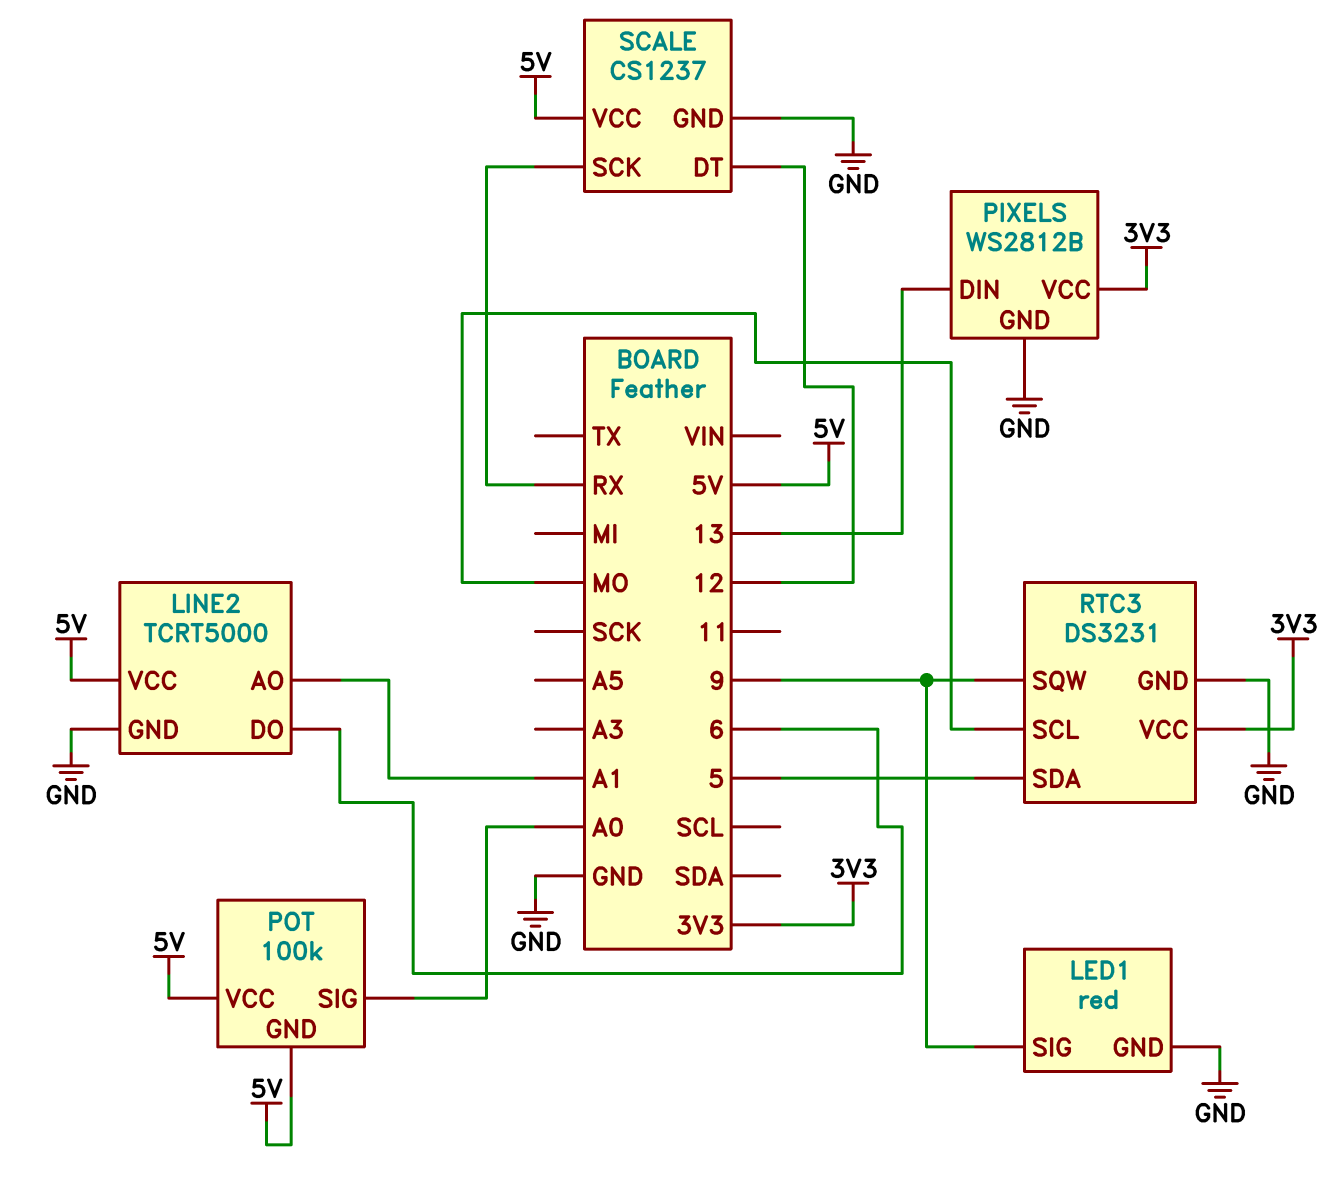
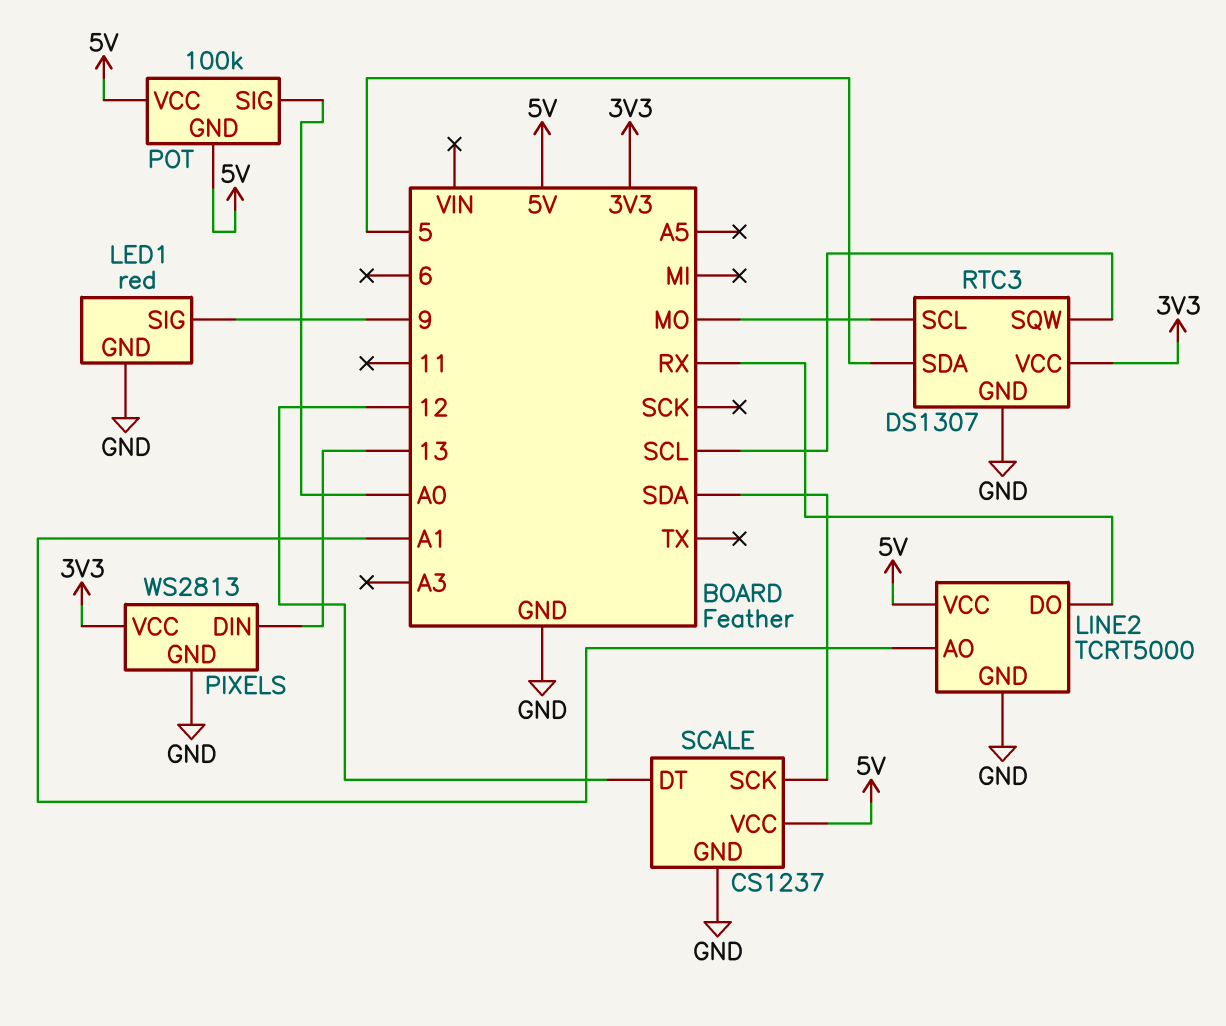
LINE2 pin DO: 6 -> RX
PIXELS: WS2812B -> WS2813
RTC3: DS3231 -> DS1307
RTC3 pin SQW: 9 -> SCL
SCALE pin SCK: RX -> SDA

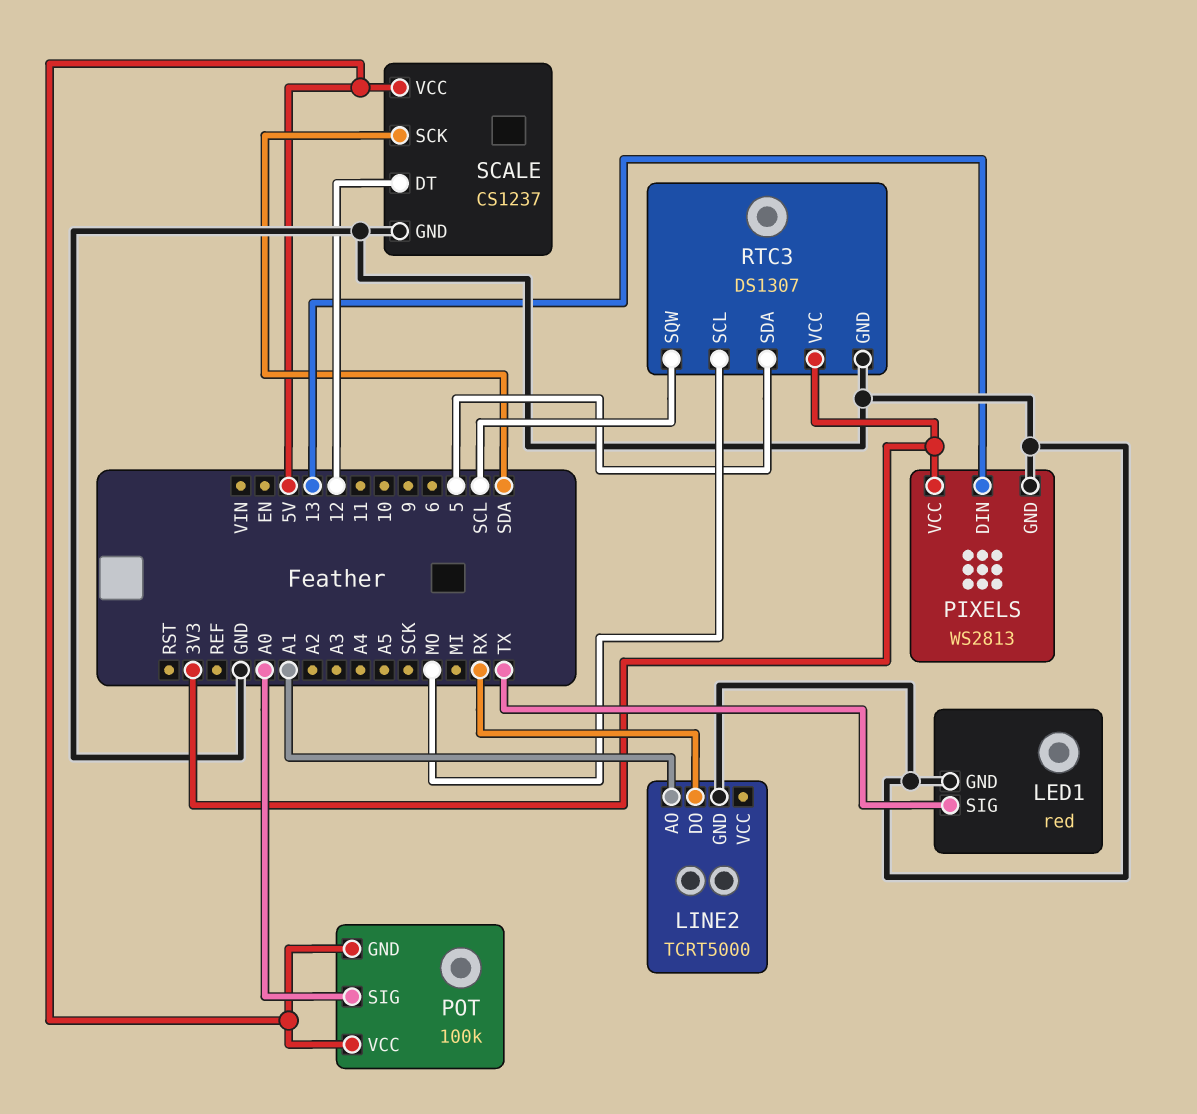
LED1 pin SIG: 9 -> TX
LINE2 pin VCC: 5V -> none

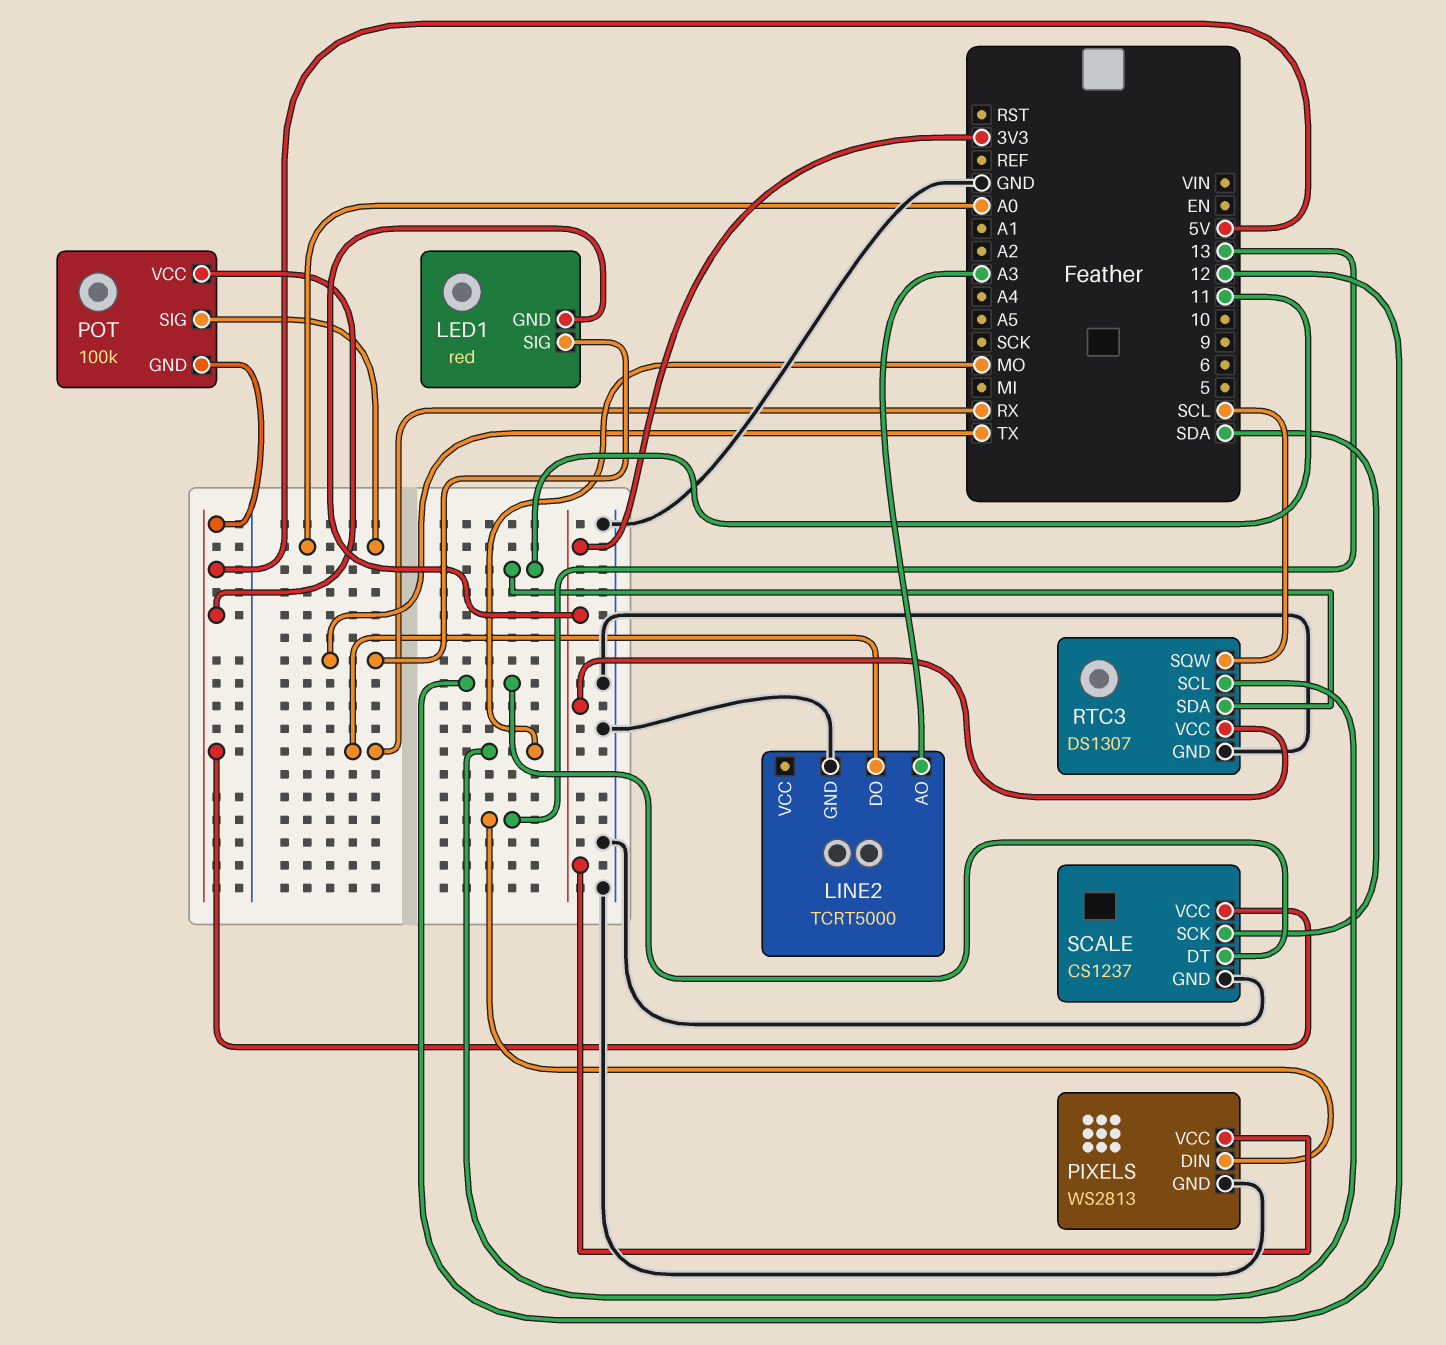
LED1 pin GND: GND -> 3V3
LINE2 pin AO: A1 -> A3
RTC3 pin SDA: 5 -> 11

